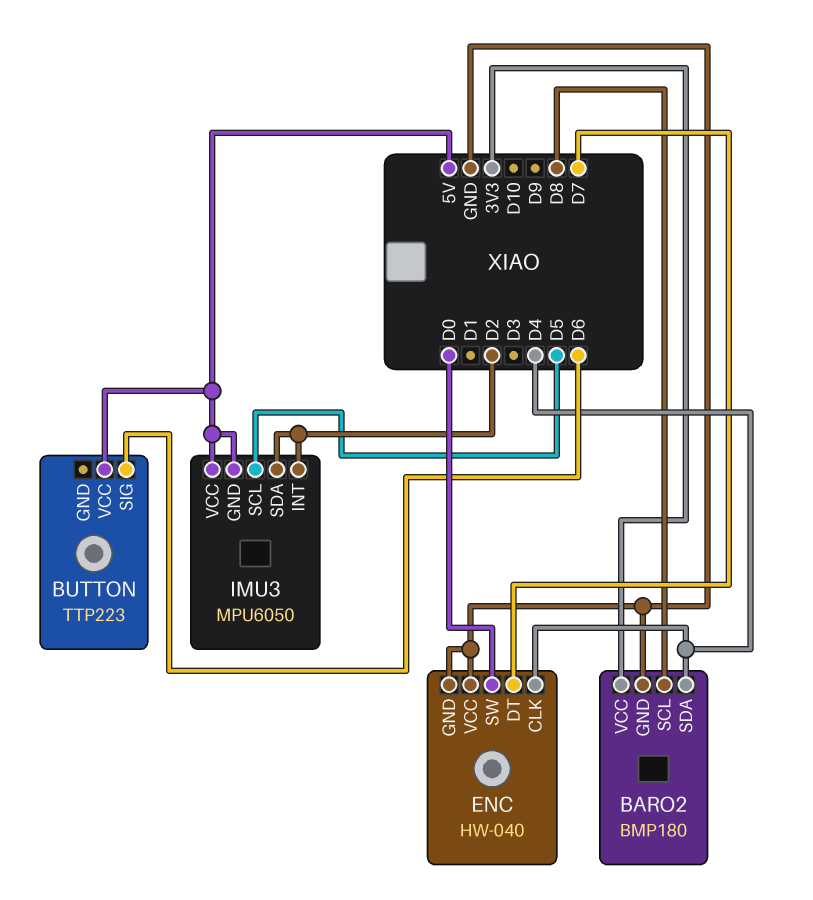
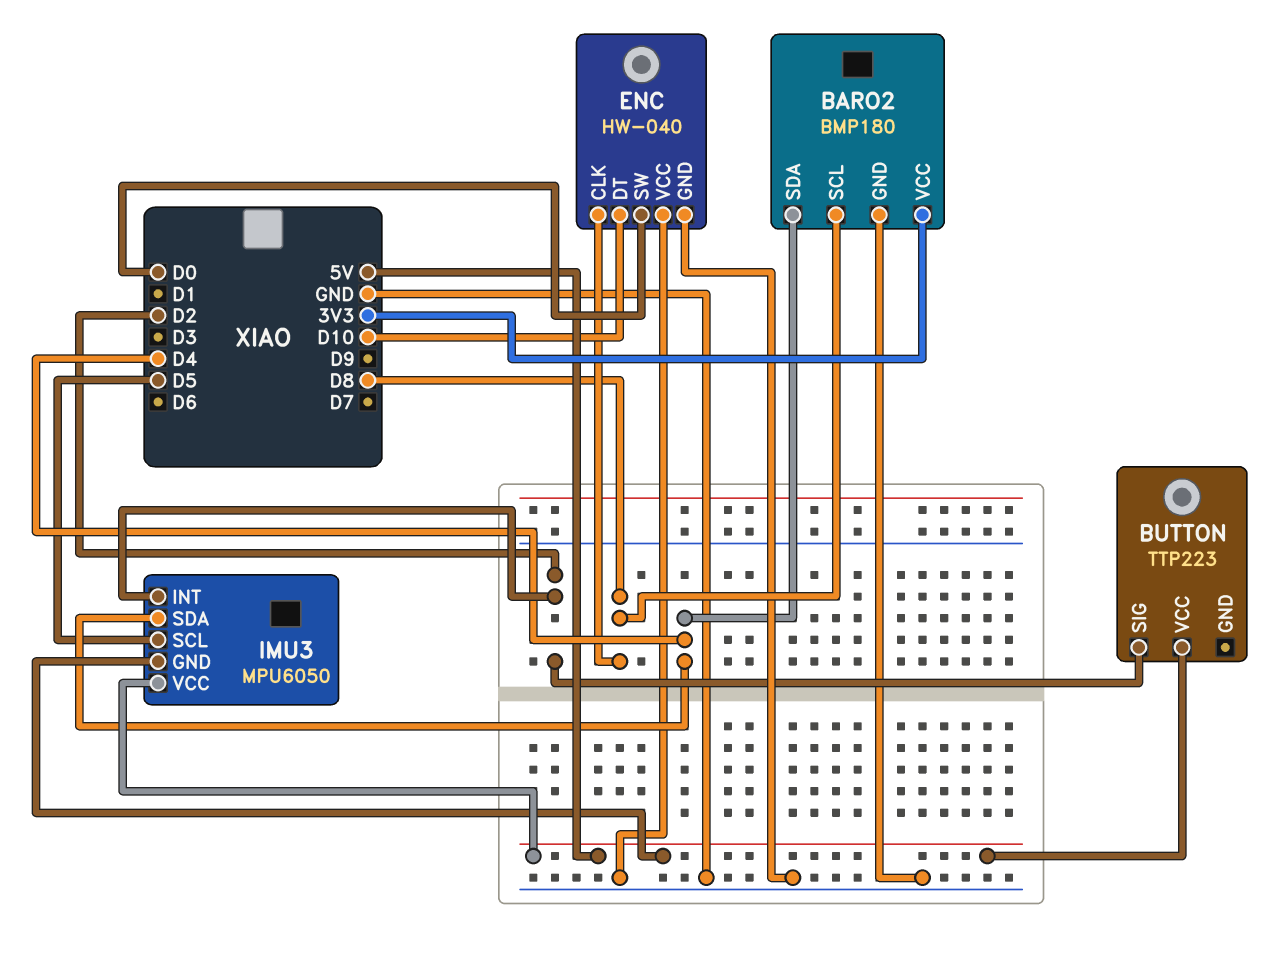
BUTTON pin SIG: D6 -> D2
ENC pin CLK: D4 -> D8
ENC pin DT: D7 -> D10
IMU3 pin SDA: D2 -> D4

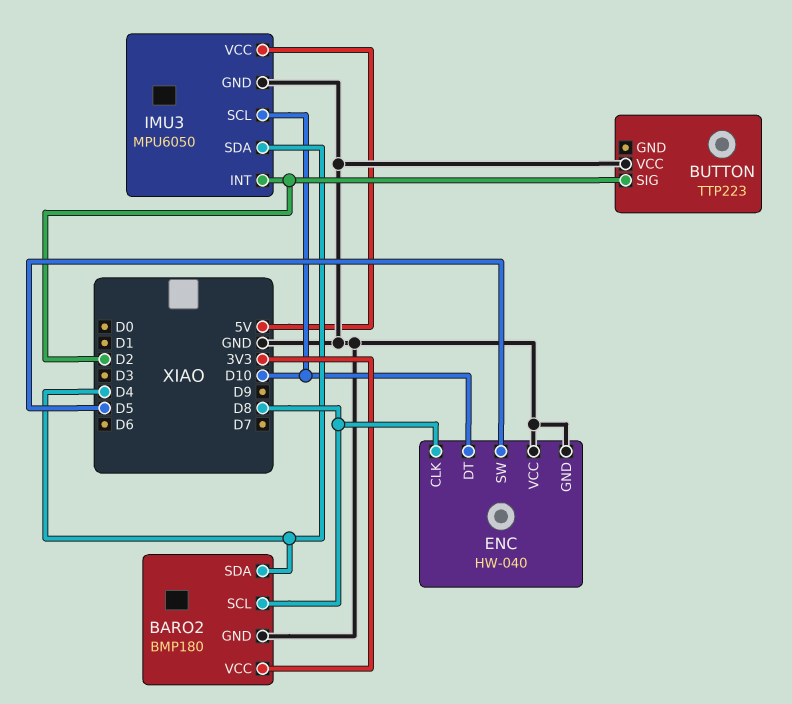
BUTTON pin VCC: 5V -> GND
ENC pin SW: D0 -> D5
IMU3 pin GND: 5V -> GND
IMU3 pin SCL: D5 -> D10

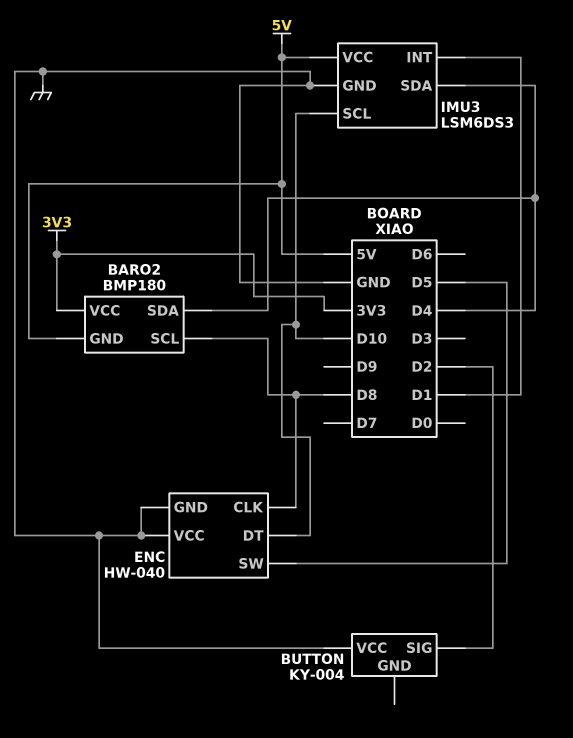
BARO2 pin GND: GND -> 5V
BUTTON: TTP223 -> KY-004
IMU3: MPU6050 -> LSM6DS3
IMU3 pin INT: D2 -> D1

